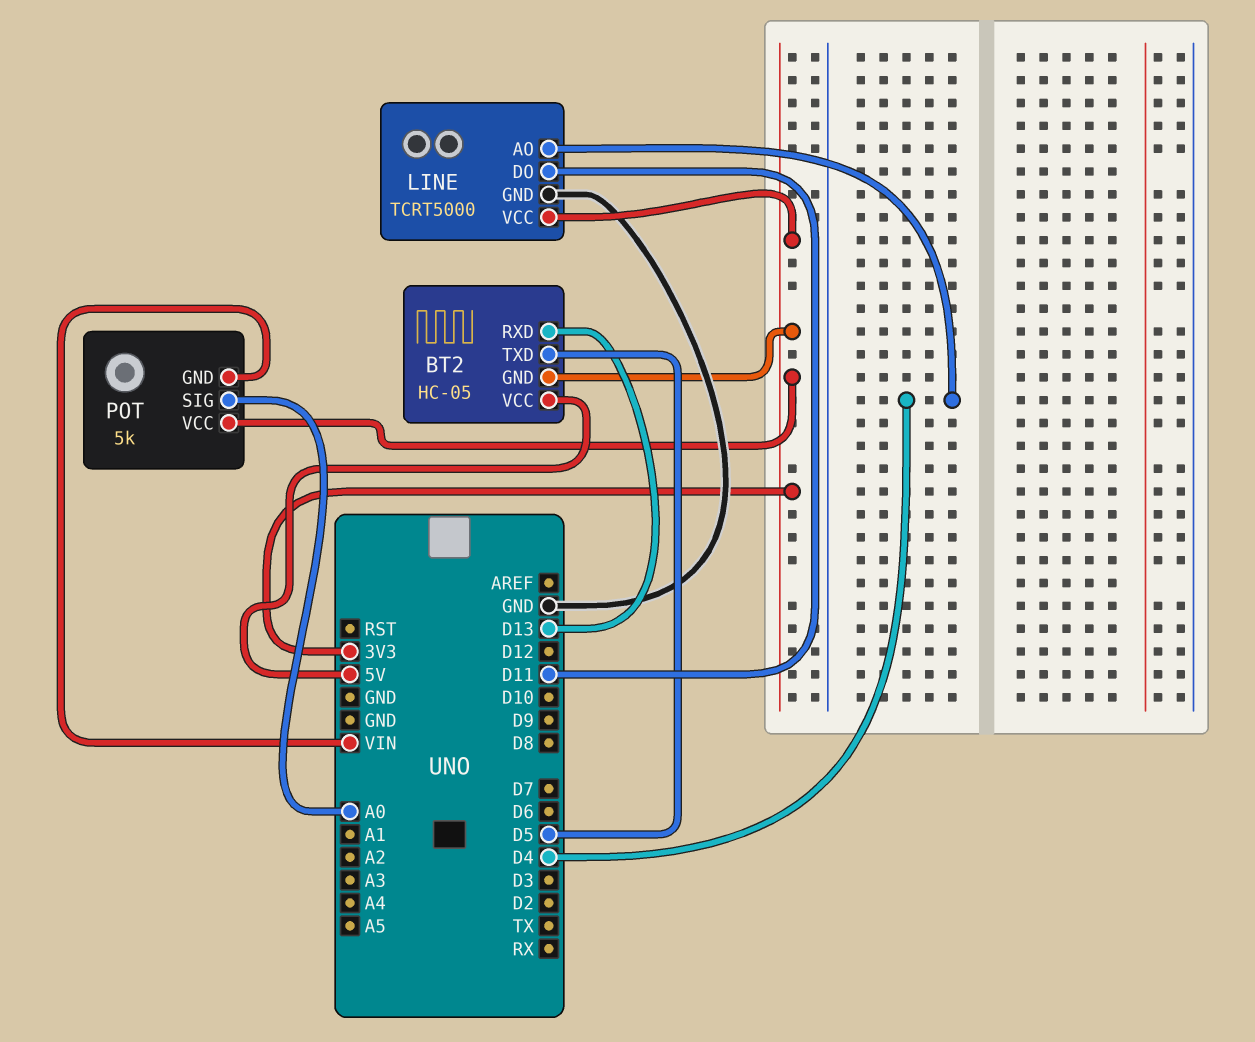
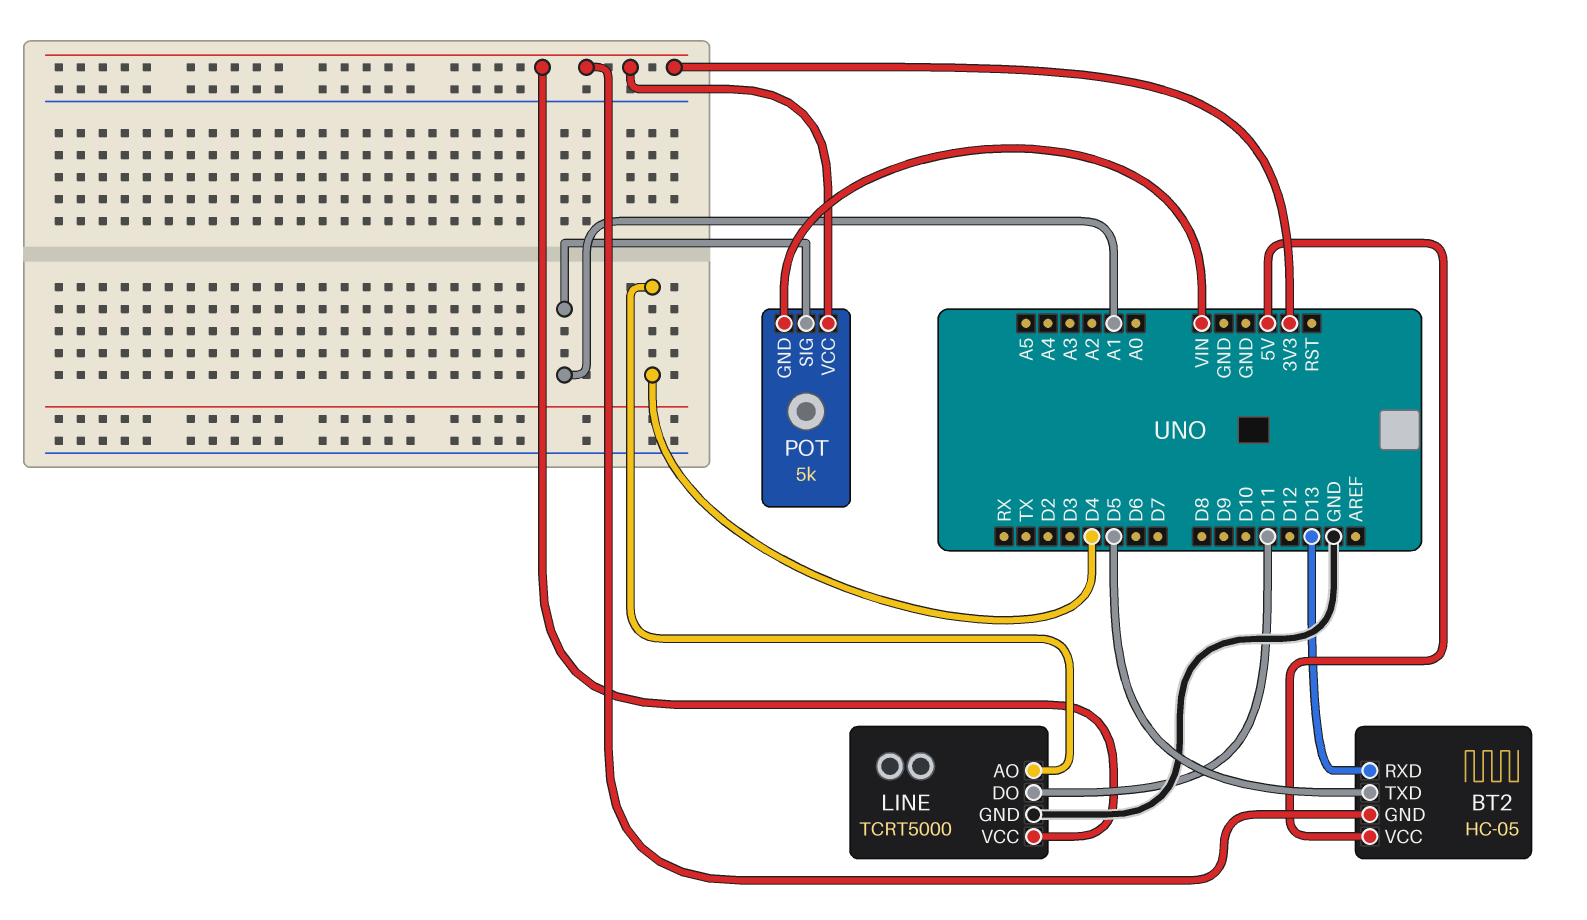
POT pin SIG: A0 -> A1

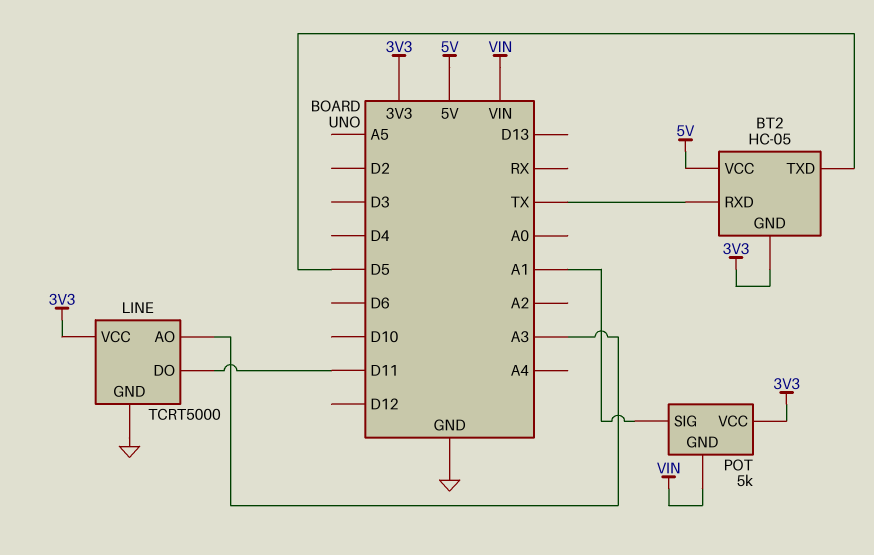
BT2 pin RXD: D13 -> TX
LINE pin AO: D4 -> A3

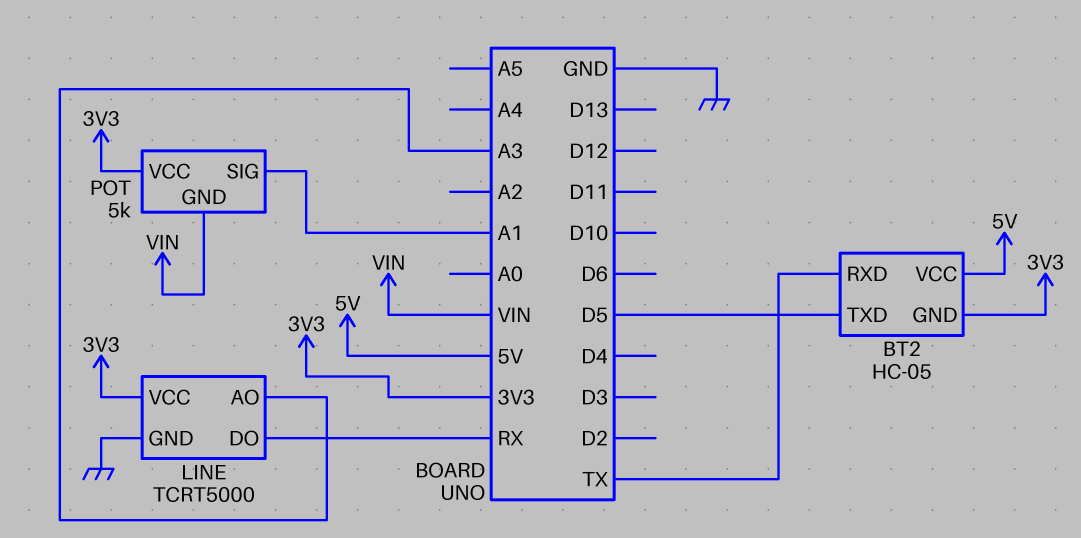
LINE pin DO: D11 -> RX

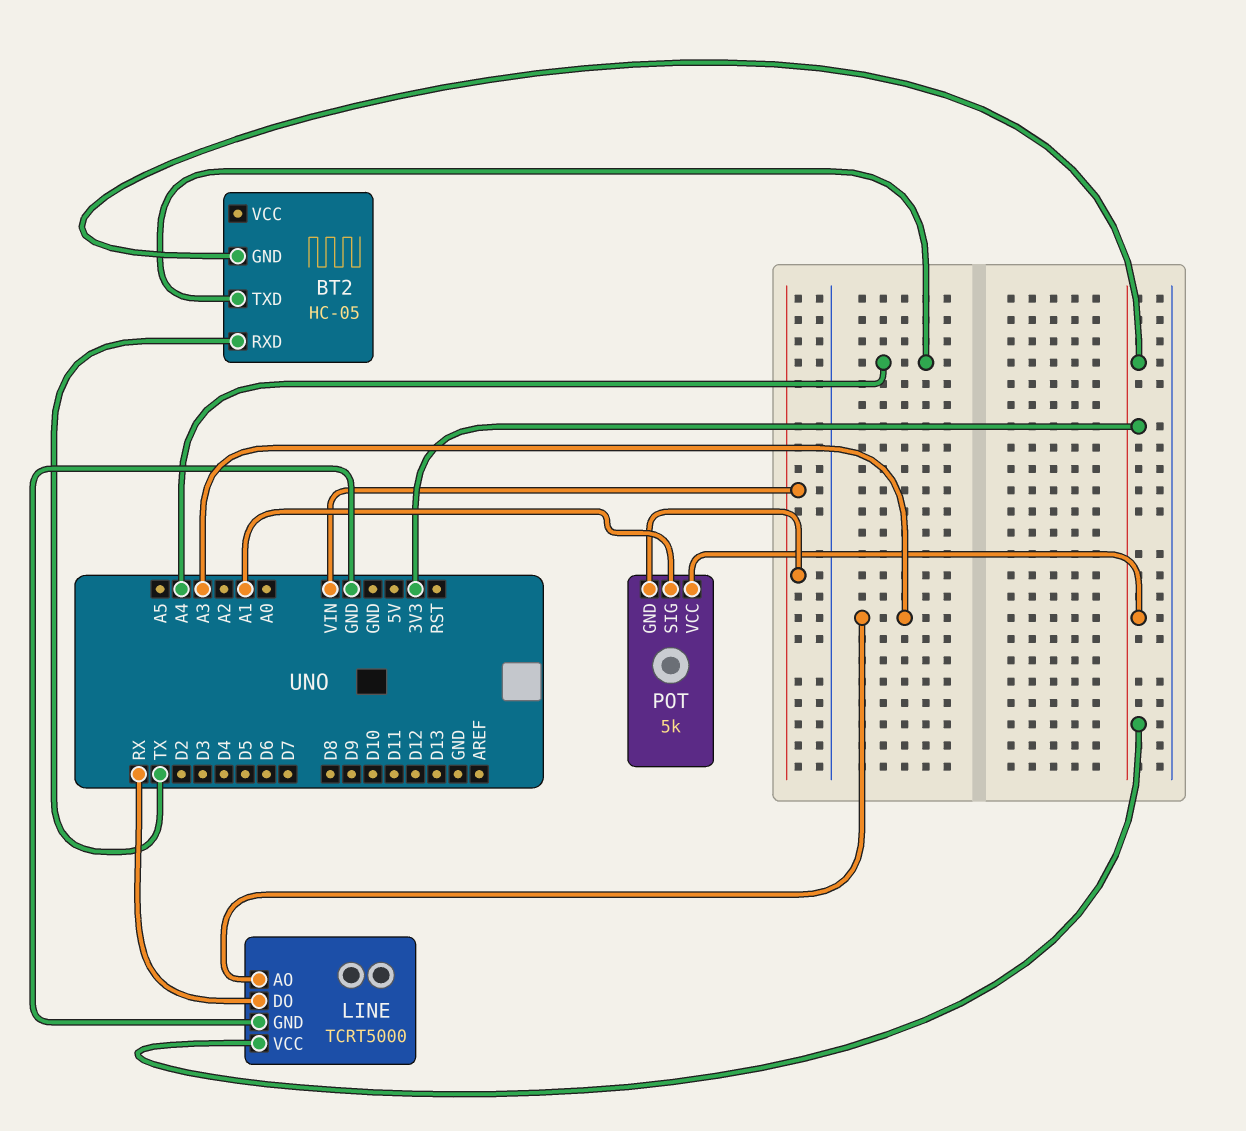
BT2 pin TXD: D5 -> A4
BT2 pin VCC: 5V -> none

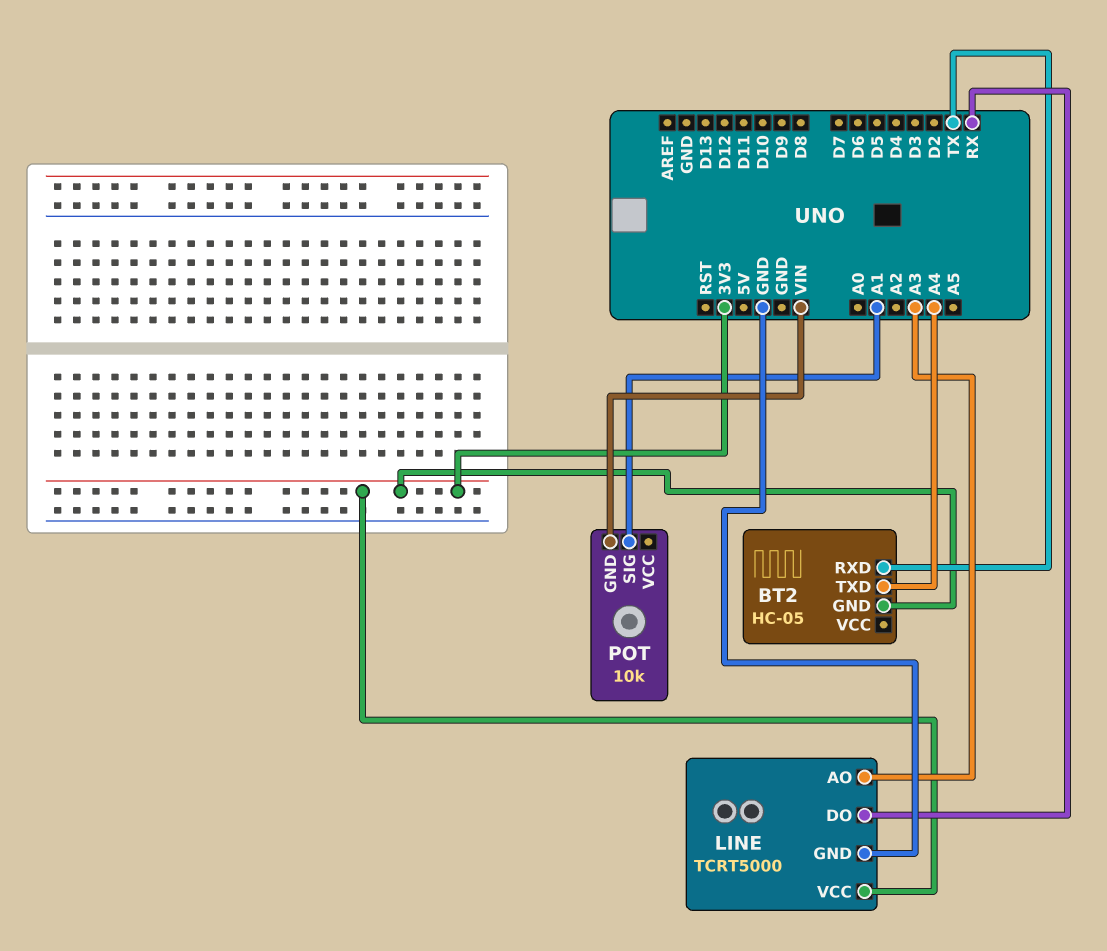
POT: 5k -> 10k
POT pin VCC: 3V3 -> none

